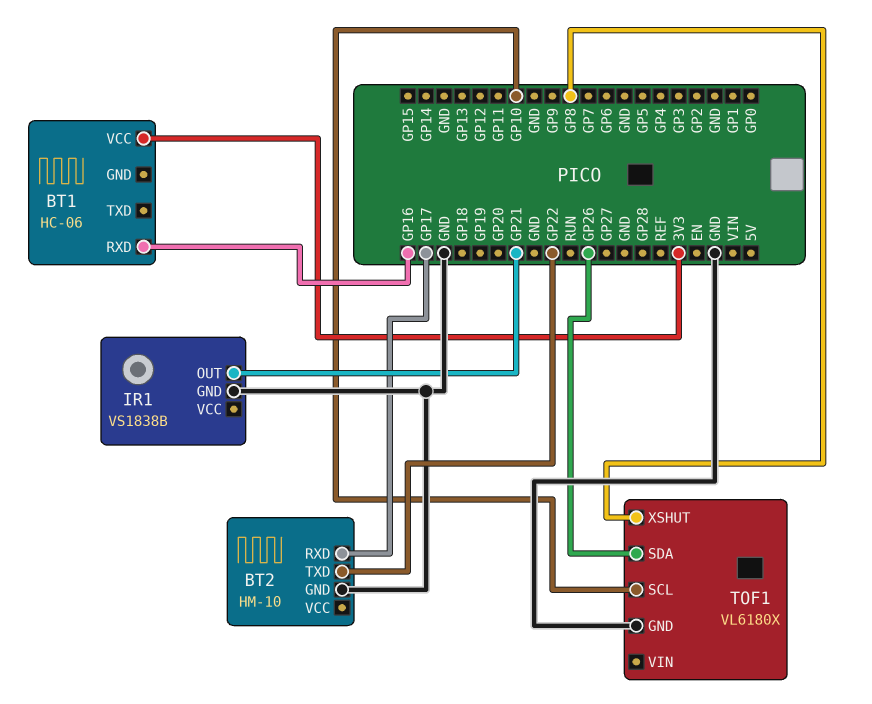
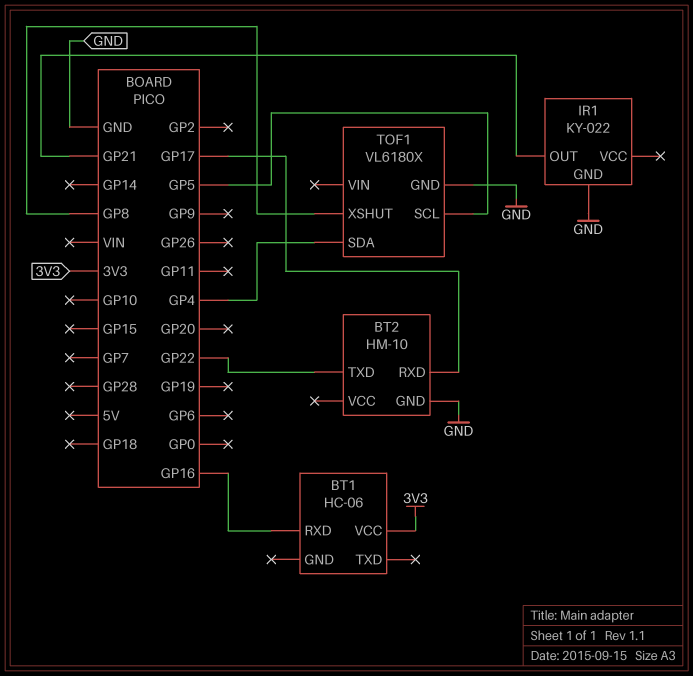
IR1: VS1838B -> KY-022
TOF1 pin SCL: GP10 -> GP5
TOF1 pin SDA: GP26 -> GP4

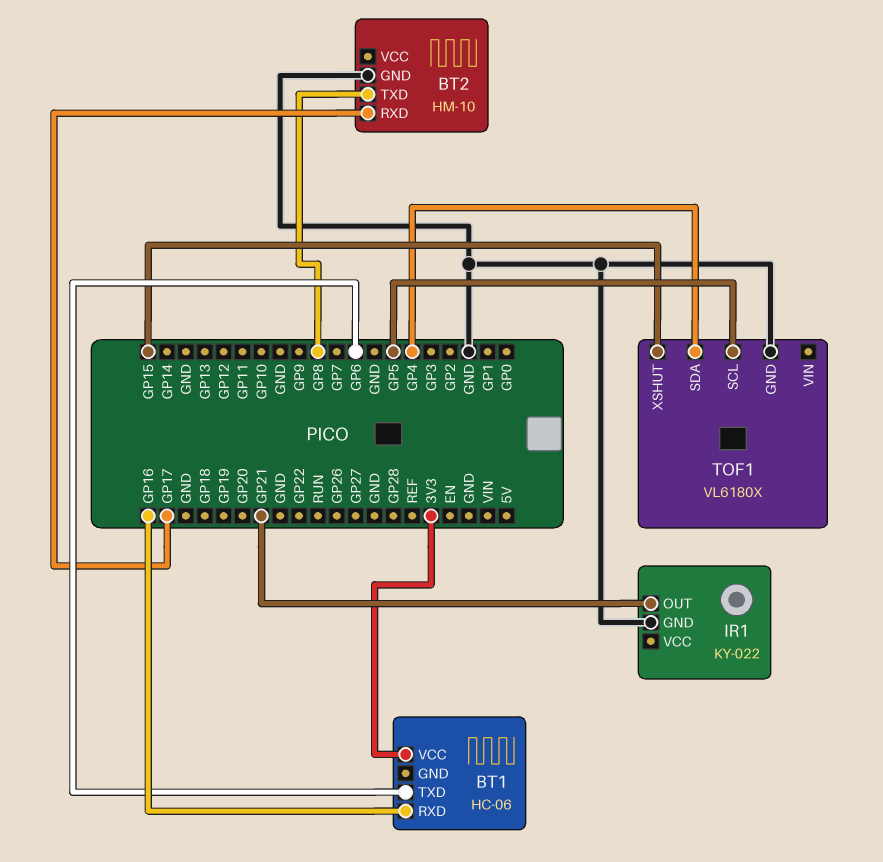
BT1 pin TXD: none -> GP6
BT2 pin TXD: GP22 -> GP8
TOF1 pin XSHUT: GP8 -> GP15

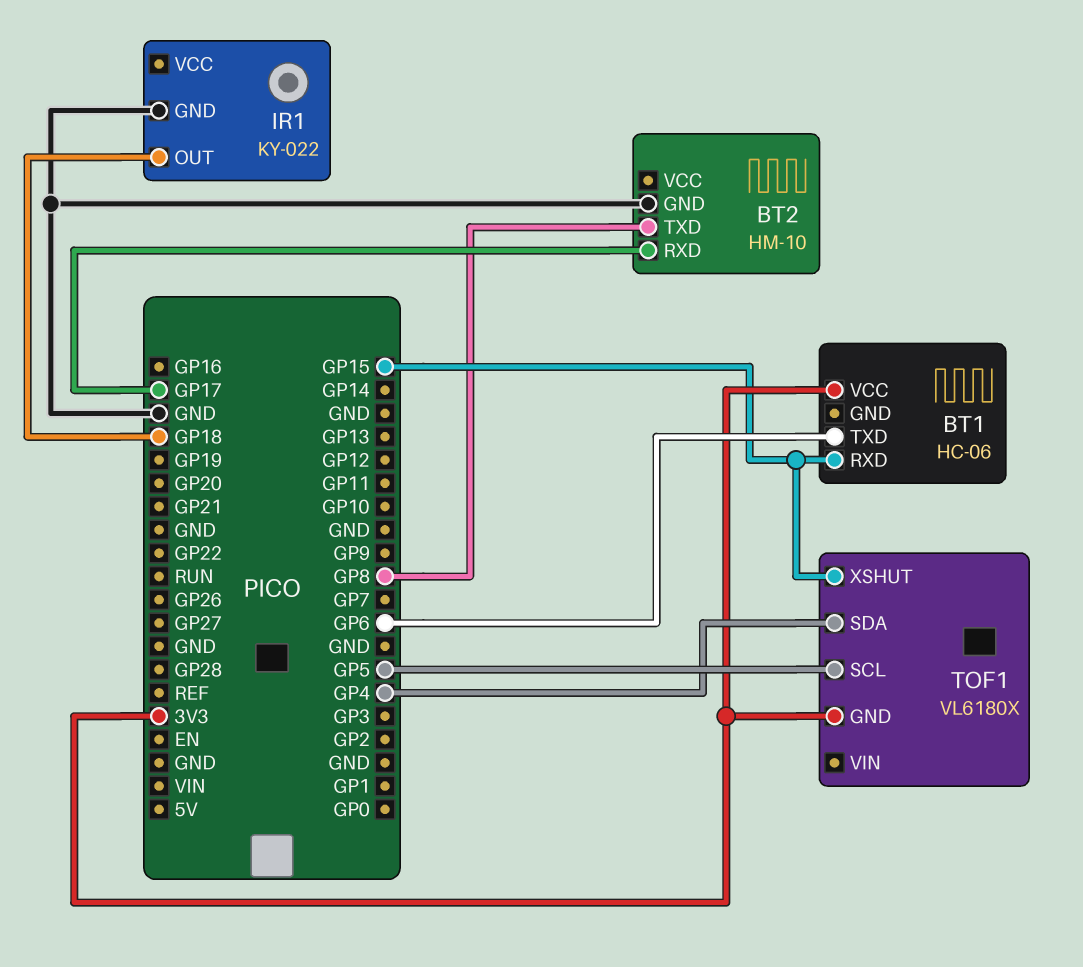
BT1 pin RXD: GP16 -> GP15
IR1 pin OUT: GP21 -> GP18
TOF1 pin GND: GND -> 3V3

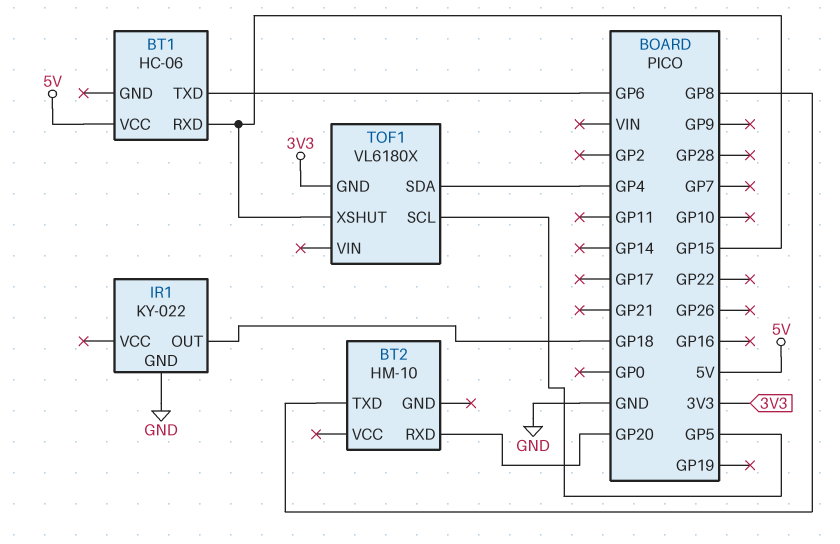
BT1 pin VCC: 3V3 -> 5V
BT2 pin GND: GND -> none
BT2 pin RXD: GP17 -> GP20

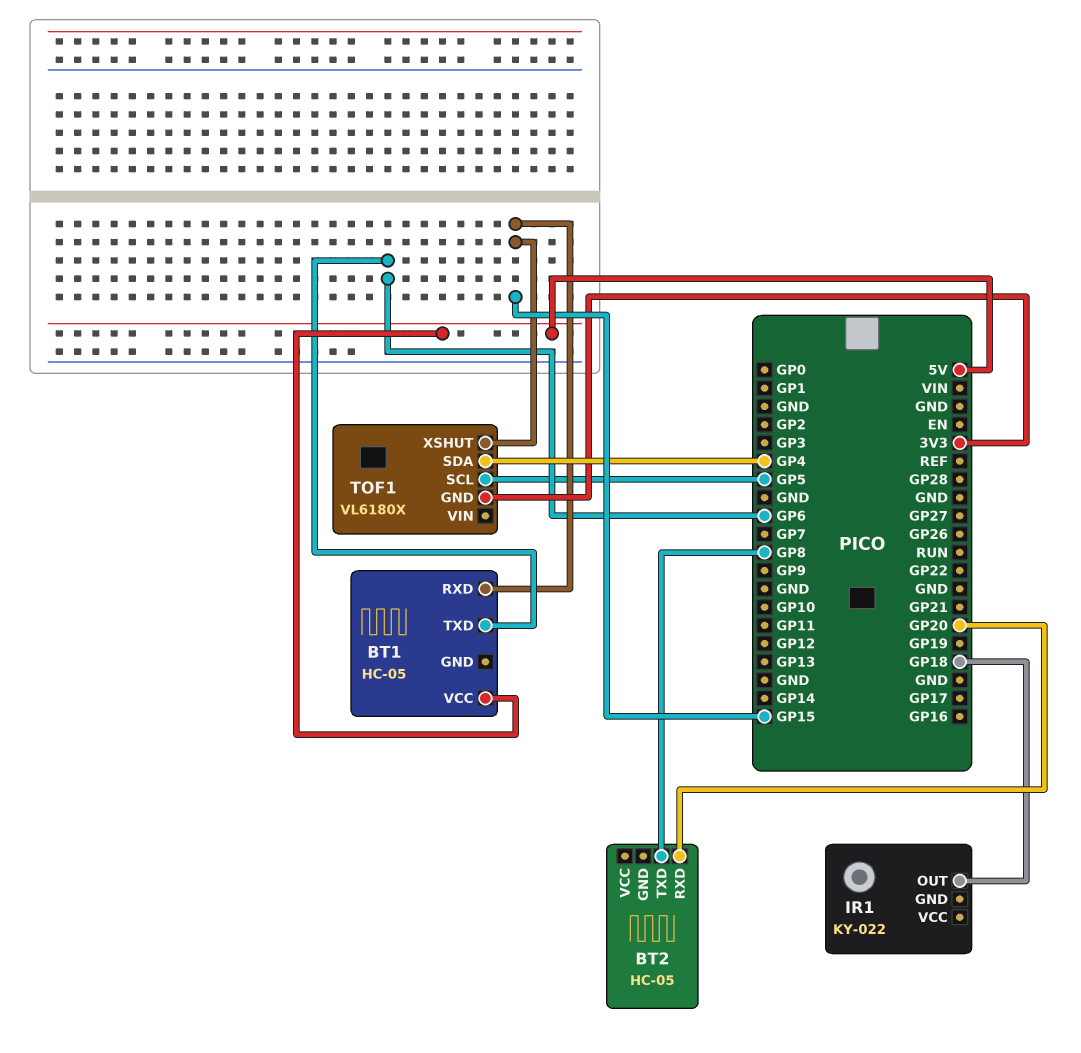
BT1: HC-06 -> HC-05
BT2: HM-10 -> HC-05
IR1 pin GND: GND -> none

